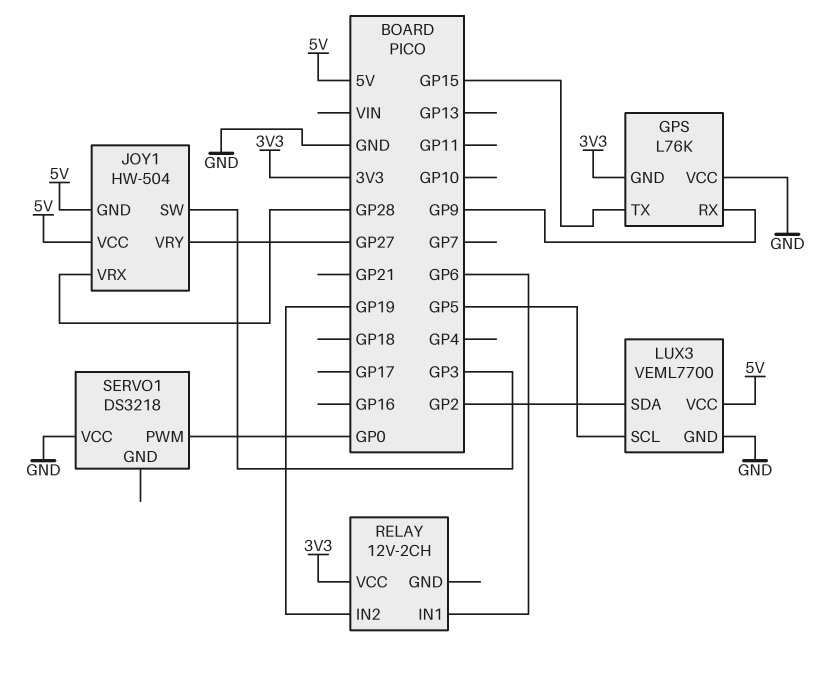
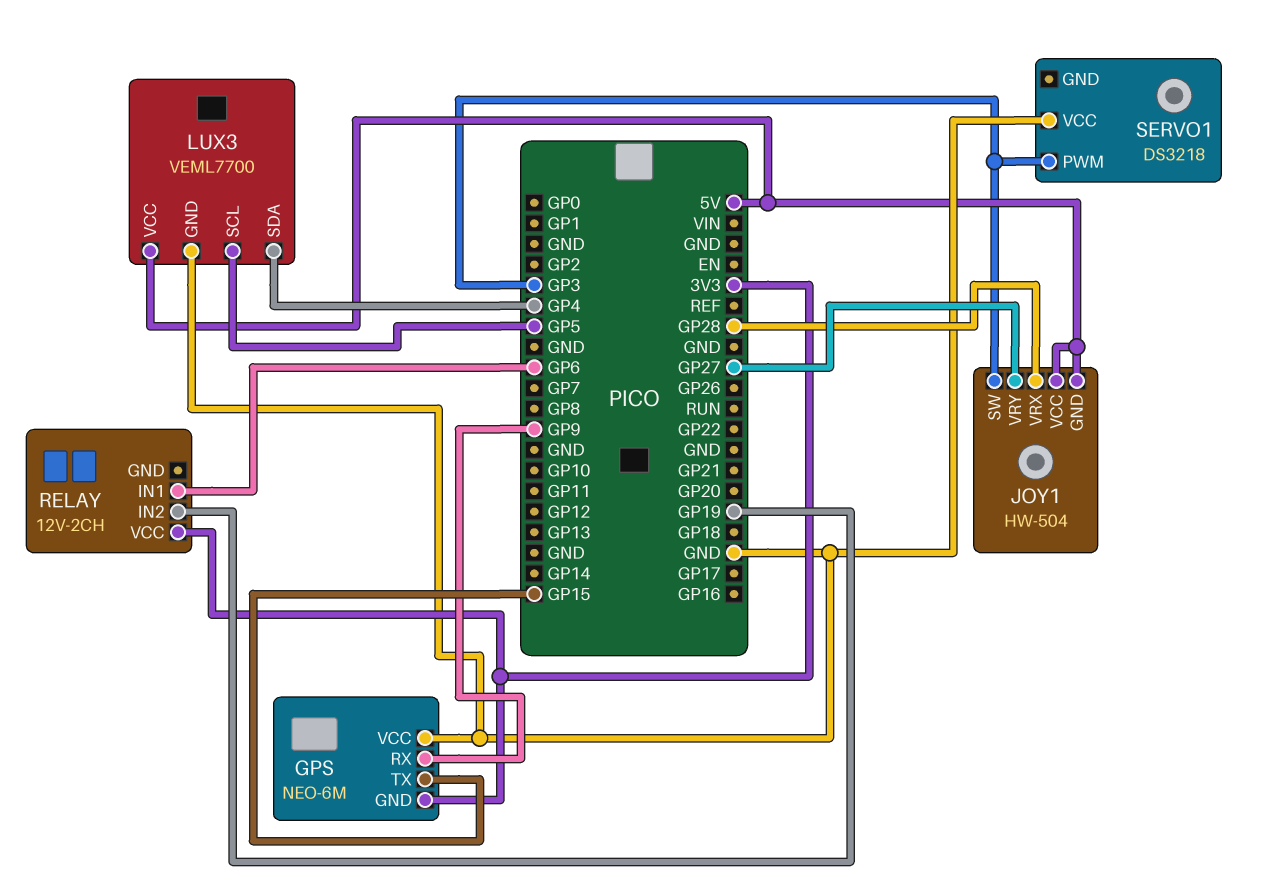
GPS: L76K -> NEO-6M
LUX3 pin SDA: GP2 -> GP4
SERVO1 pin PWM: GP0 -> GP3

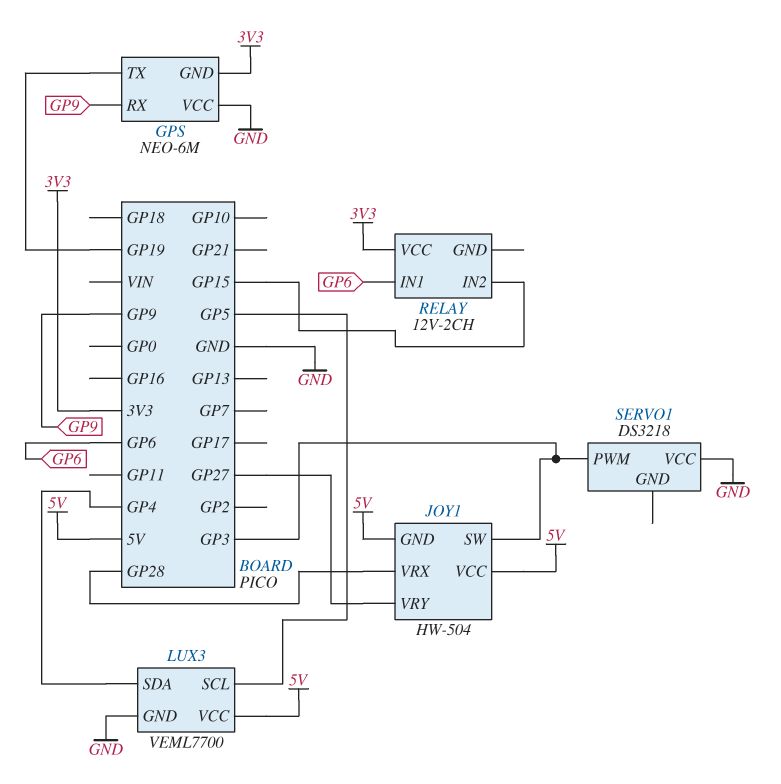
GPS pin TX: GP15 -> GP19
RELAY pin IN2: GP19 -> GP15

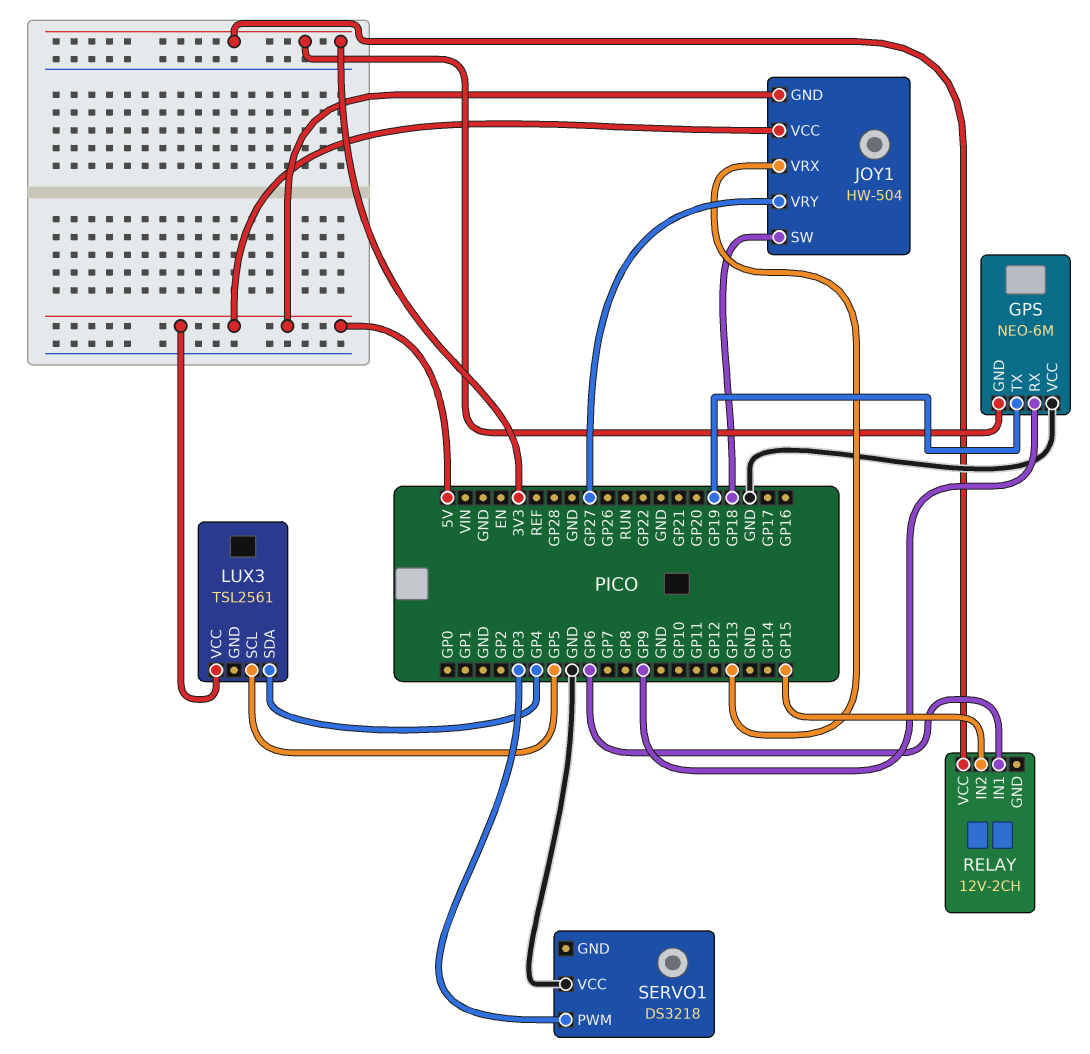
JOY1 pin SW: GP3 -> GP18
JOY1 pin VRX: GP28 -> GP13
LUX3: VEML7700 -> TSL2561
LUX3 pin GND: GND -> none

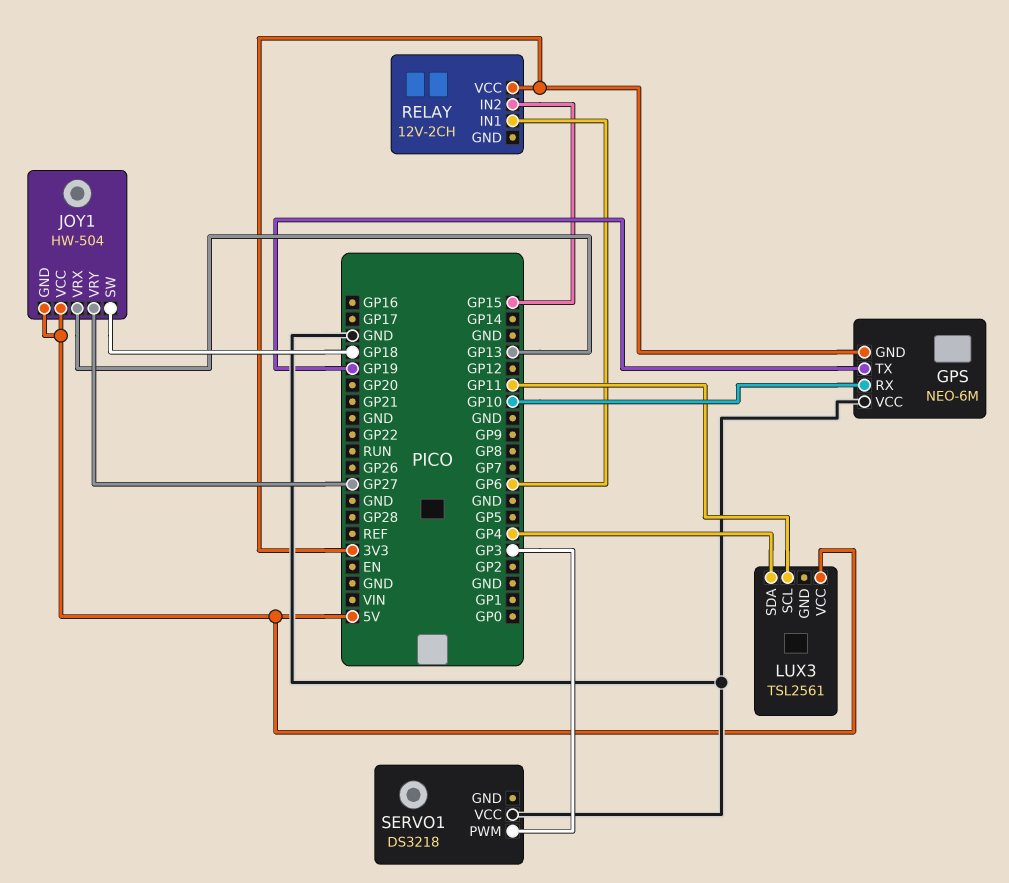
GPS pin RX: GP9 -> GP10
LUX3 pin SCL: GP5 -> GP11

